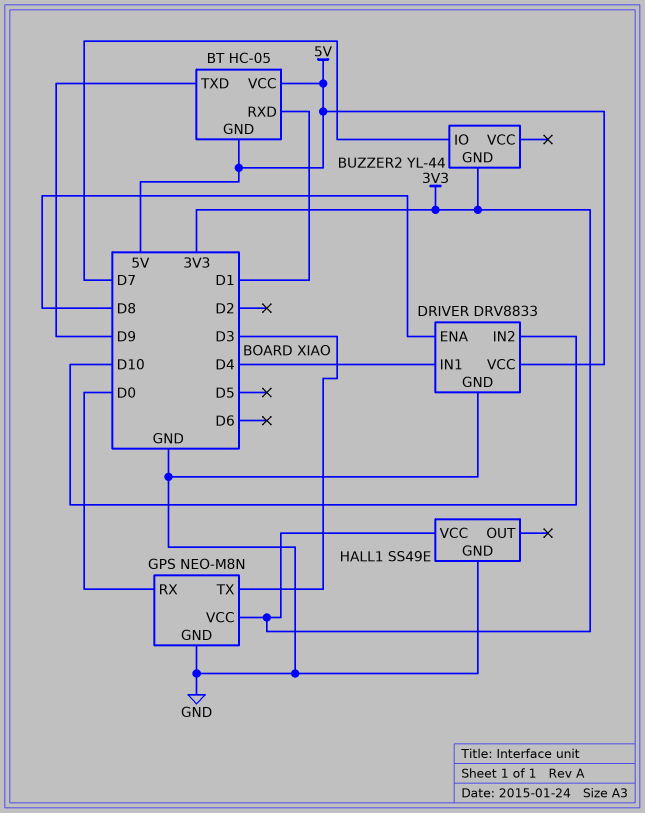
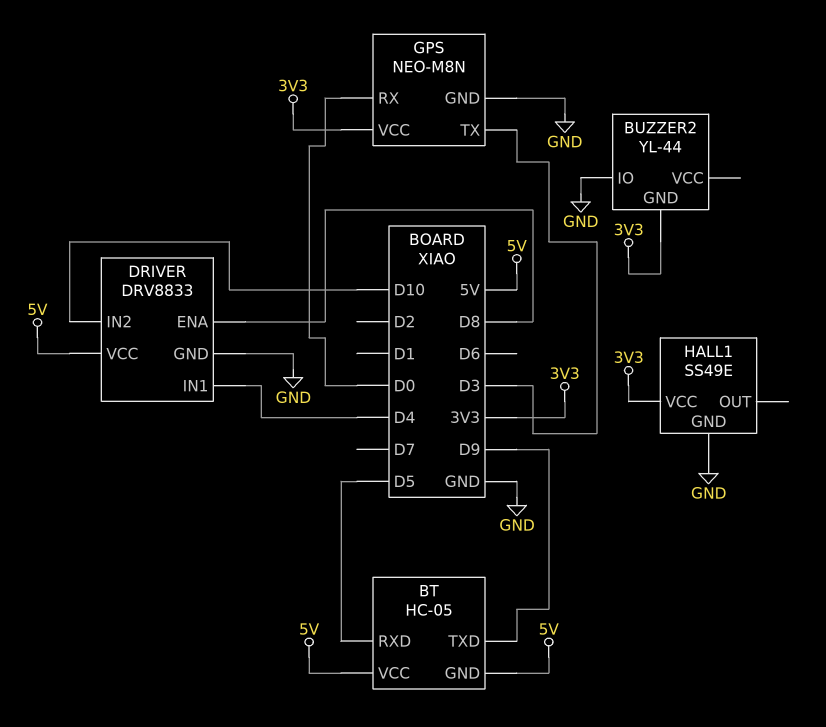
BT pin RXD: D1 -> D5
BUZZER2 pin IO: D7 -> GND

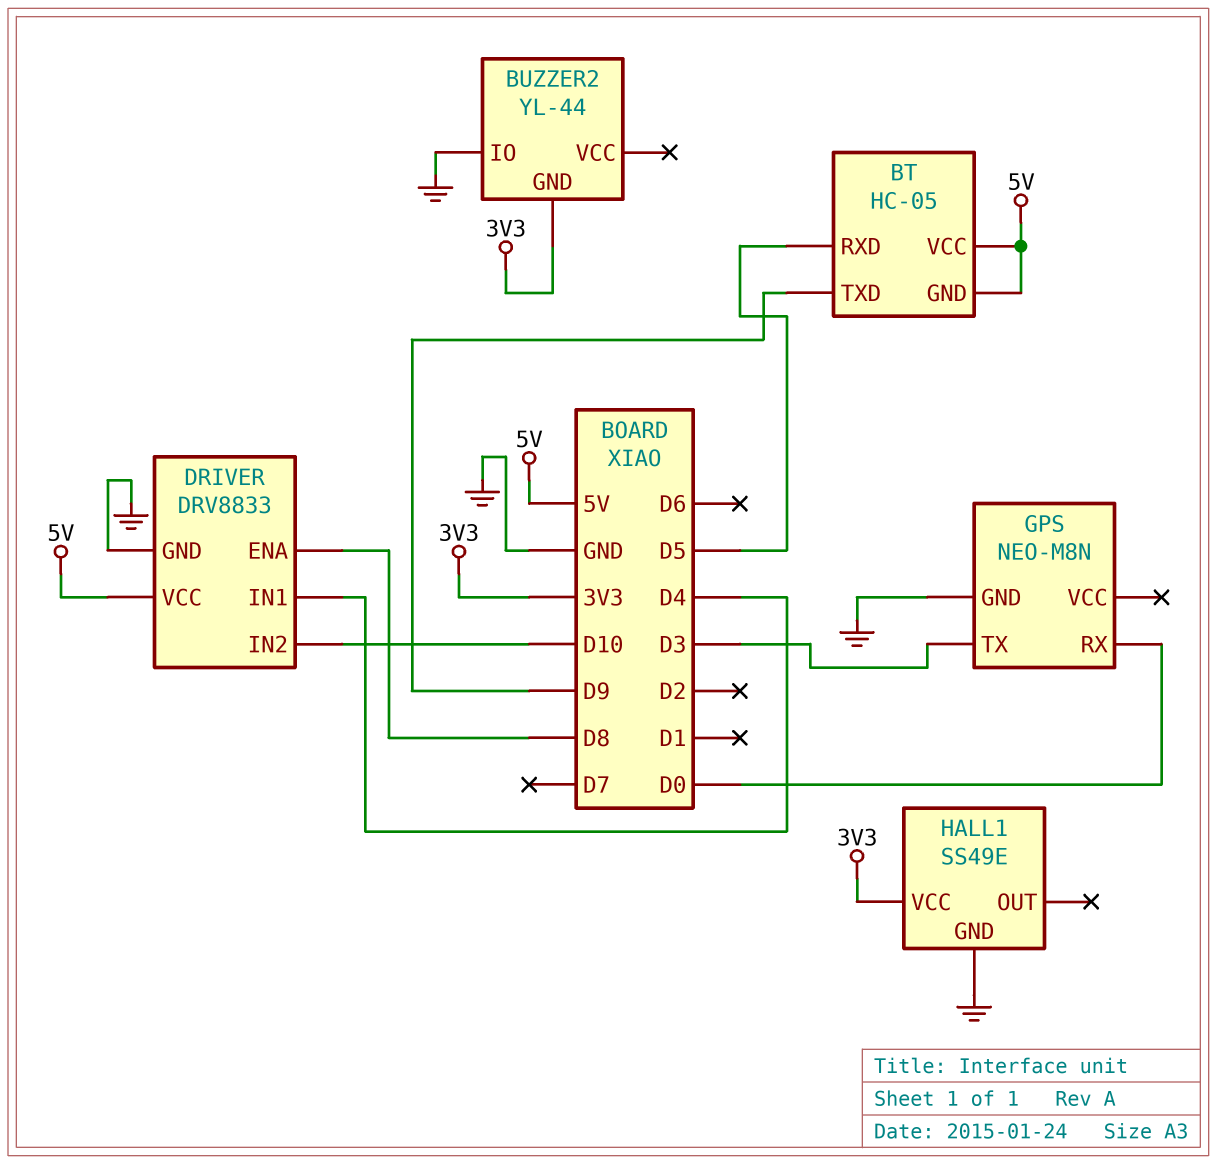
GPS pin VCC: 3V3 -> none

